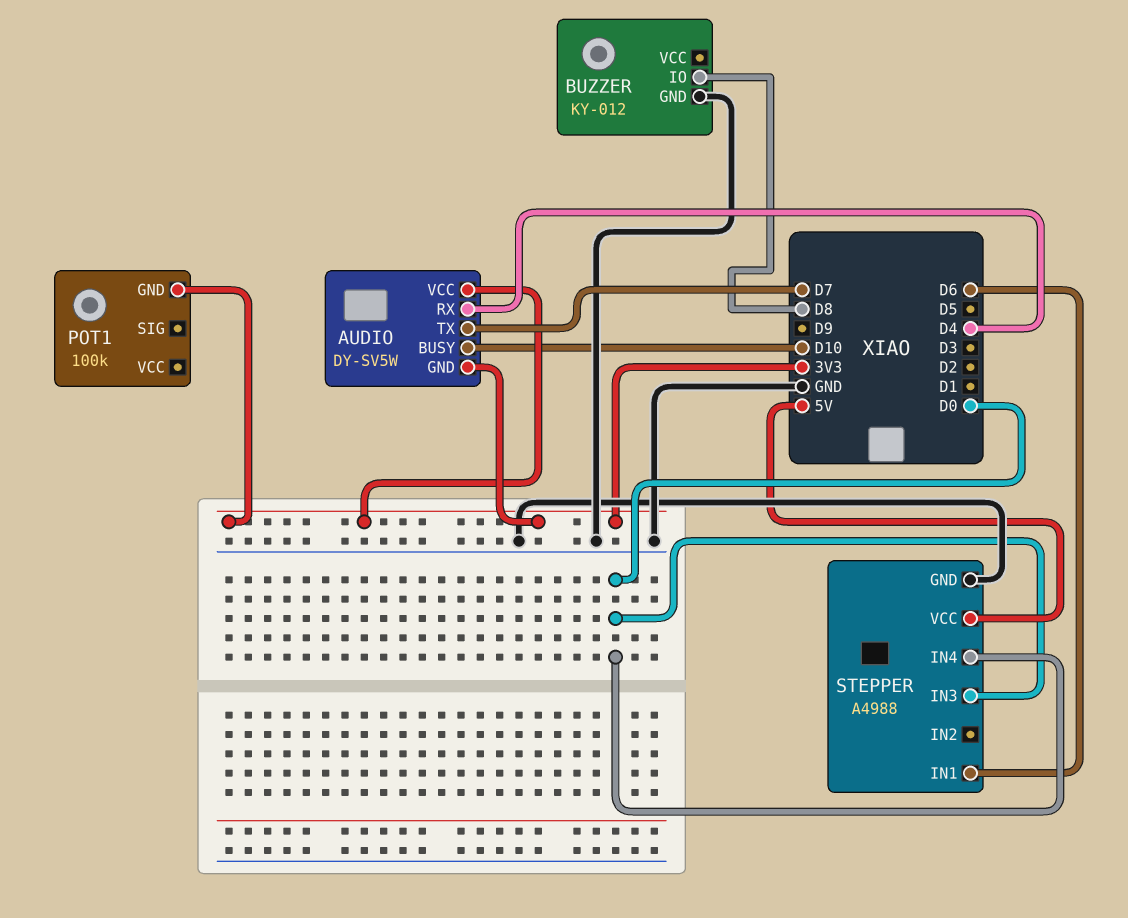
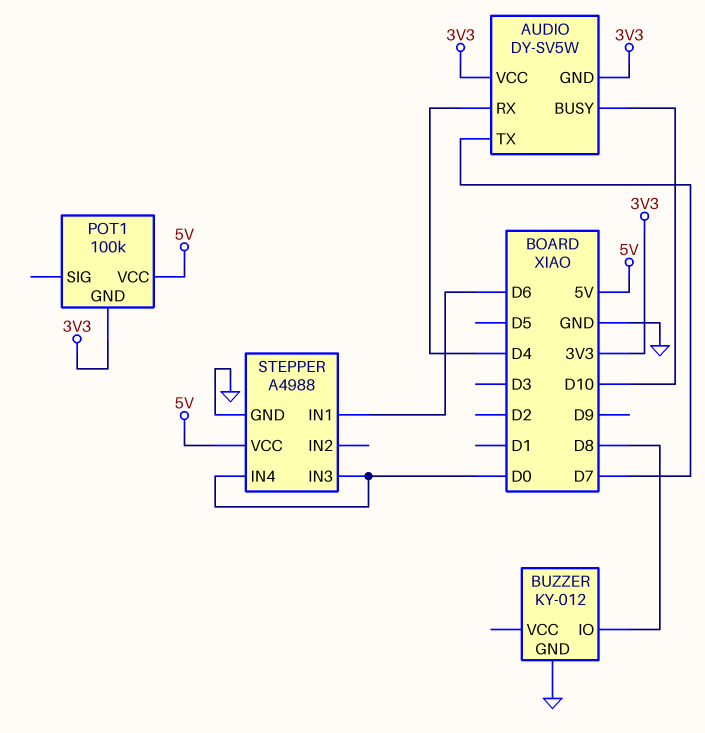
POT1 pin VCC: none -> 5V

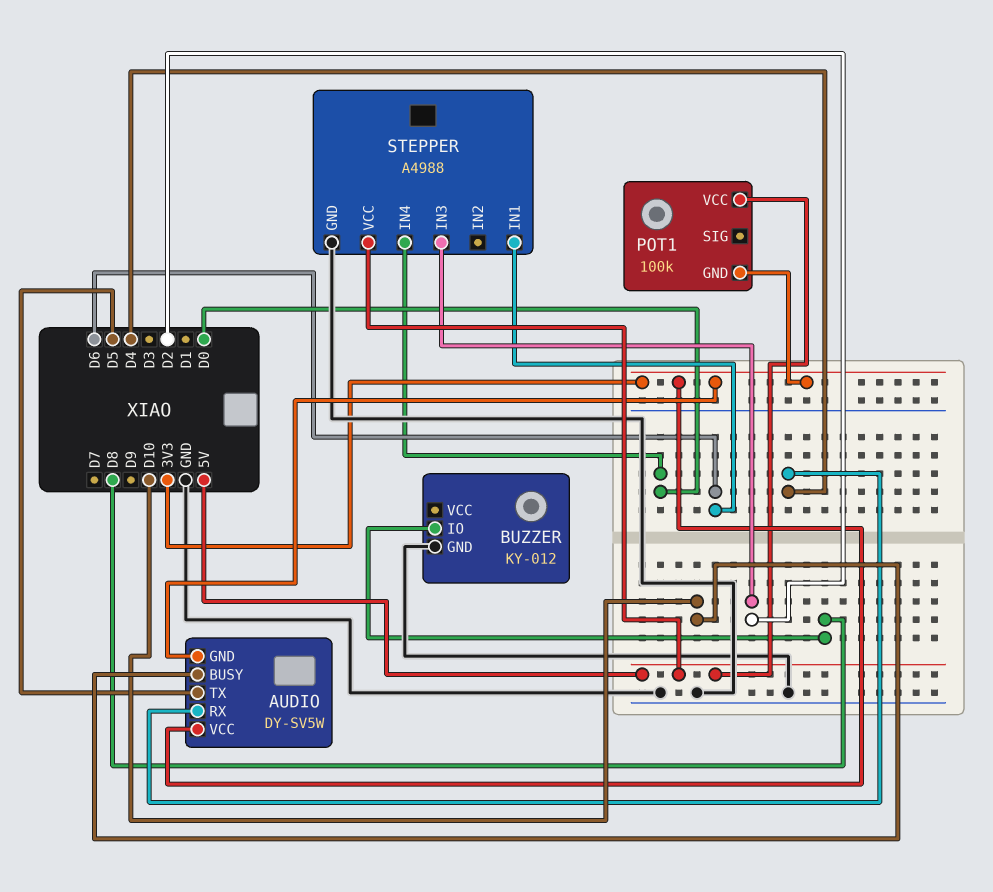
AUDIO pin TX: D7 -> D5
STEPPER pin IN3: D0 -> D2

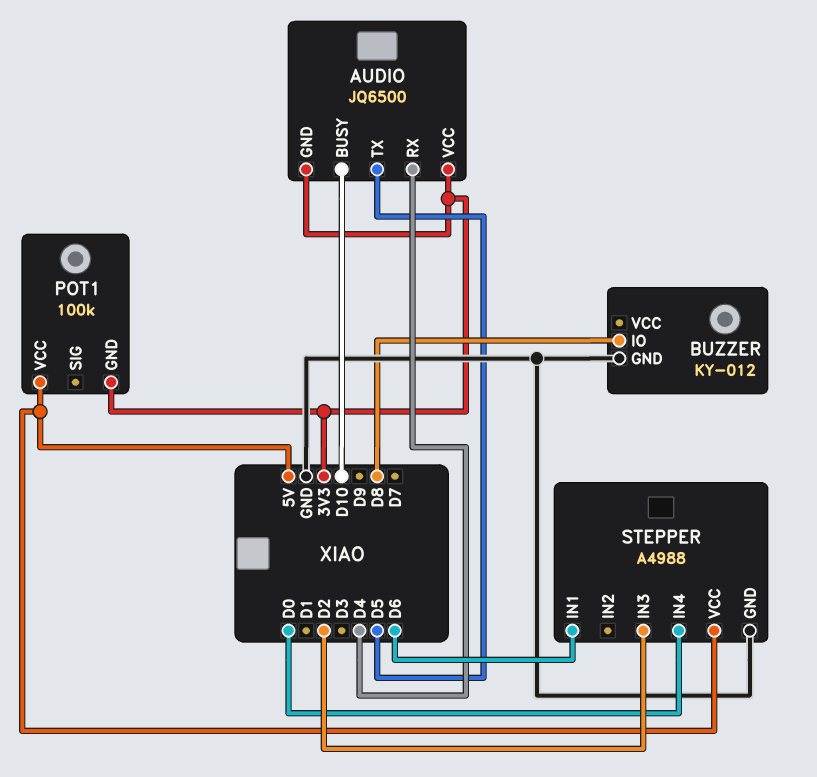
AUDIO: DY-SV5W -> JQ6500

